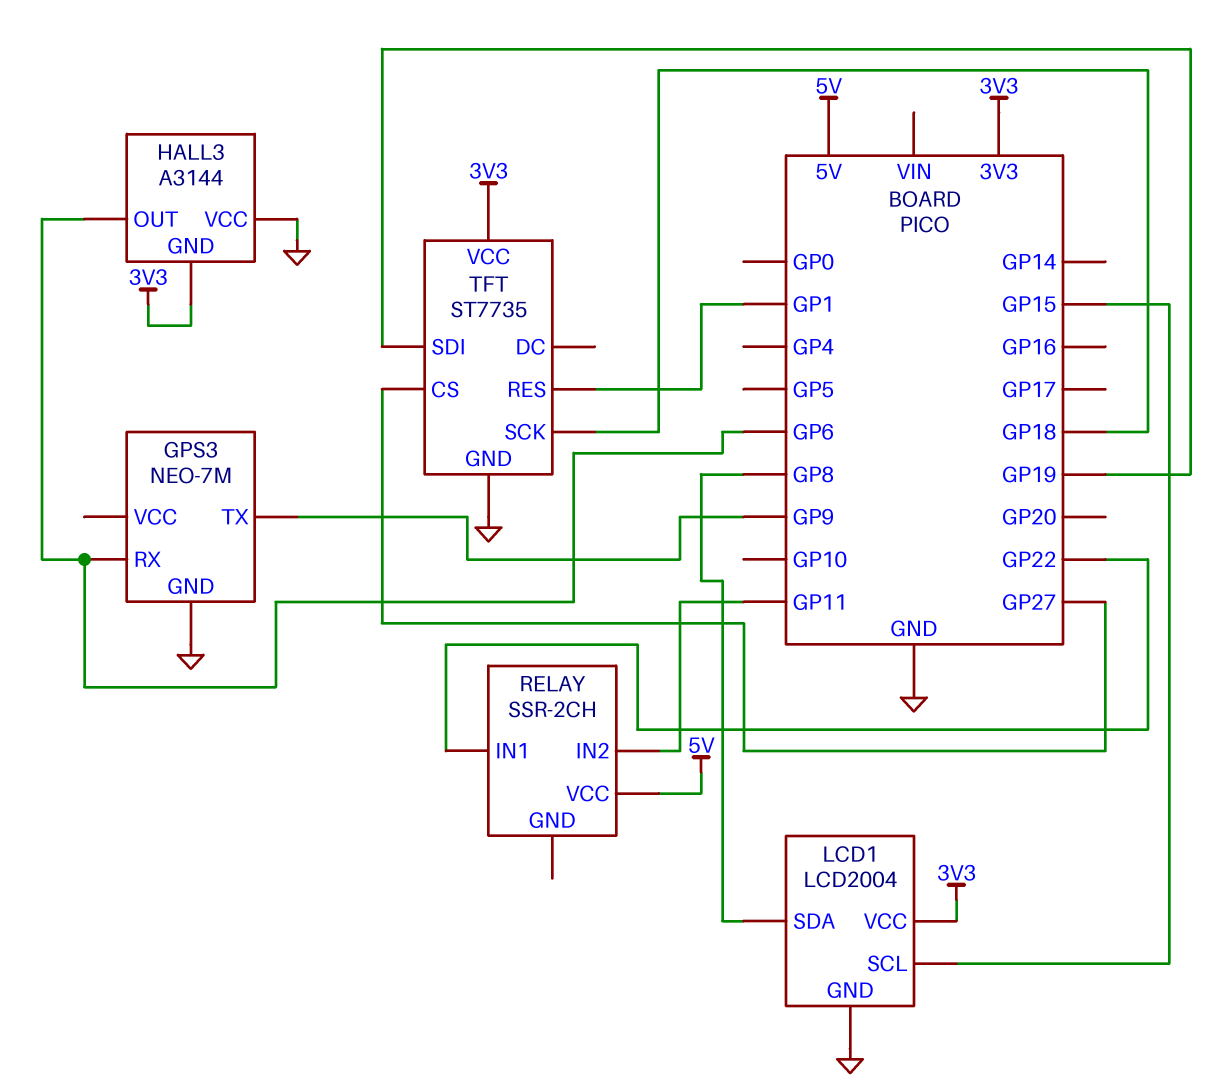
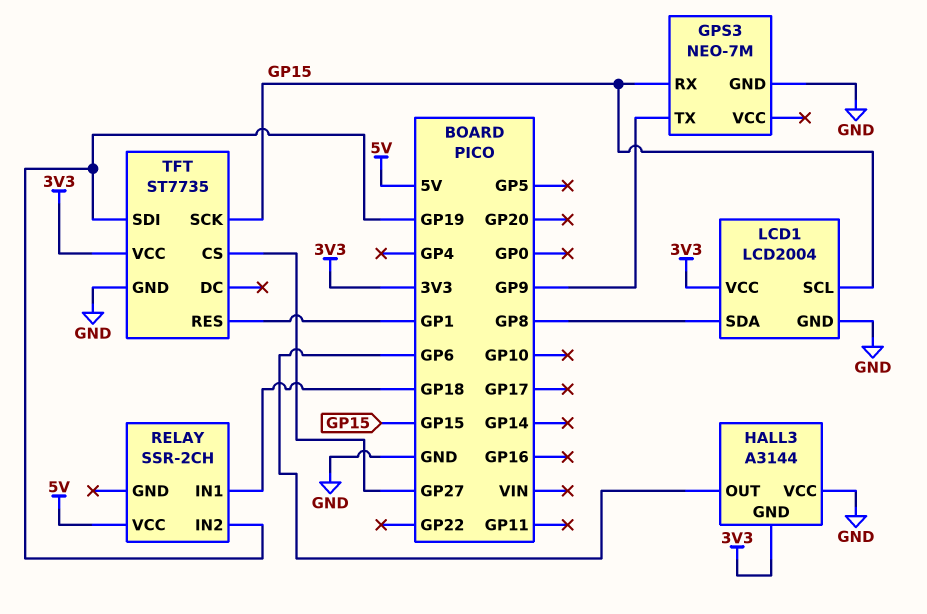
GPS3 pin RX: GP6 -> GP15
RELAY pin IN1: GP22 -> GP18
RELAY pin IN2: GP11 -> GP19
TFT pin SCK: GP18 -> GP15

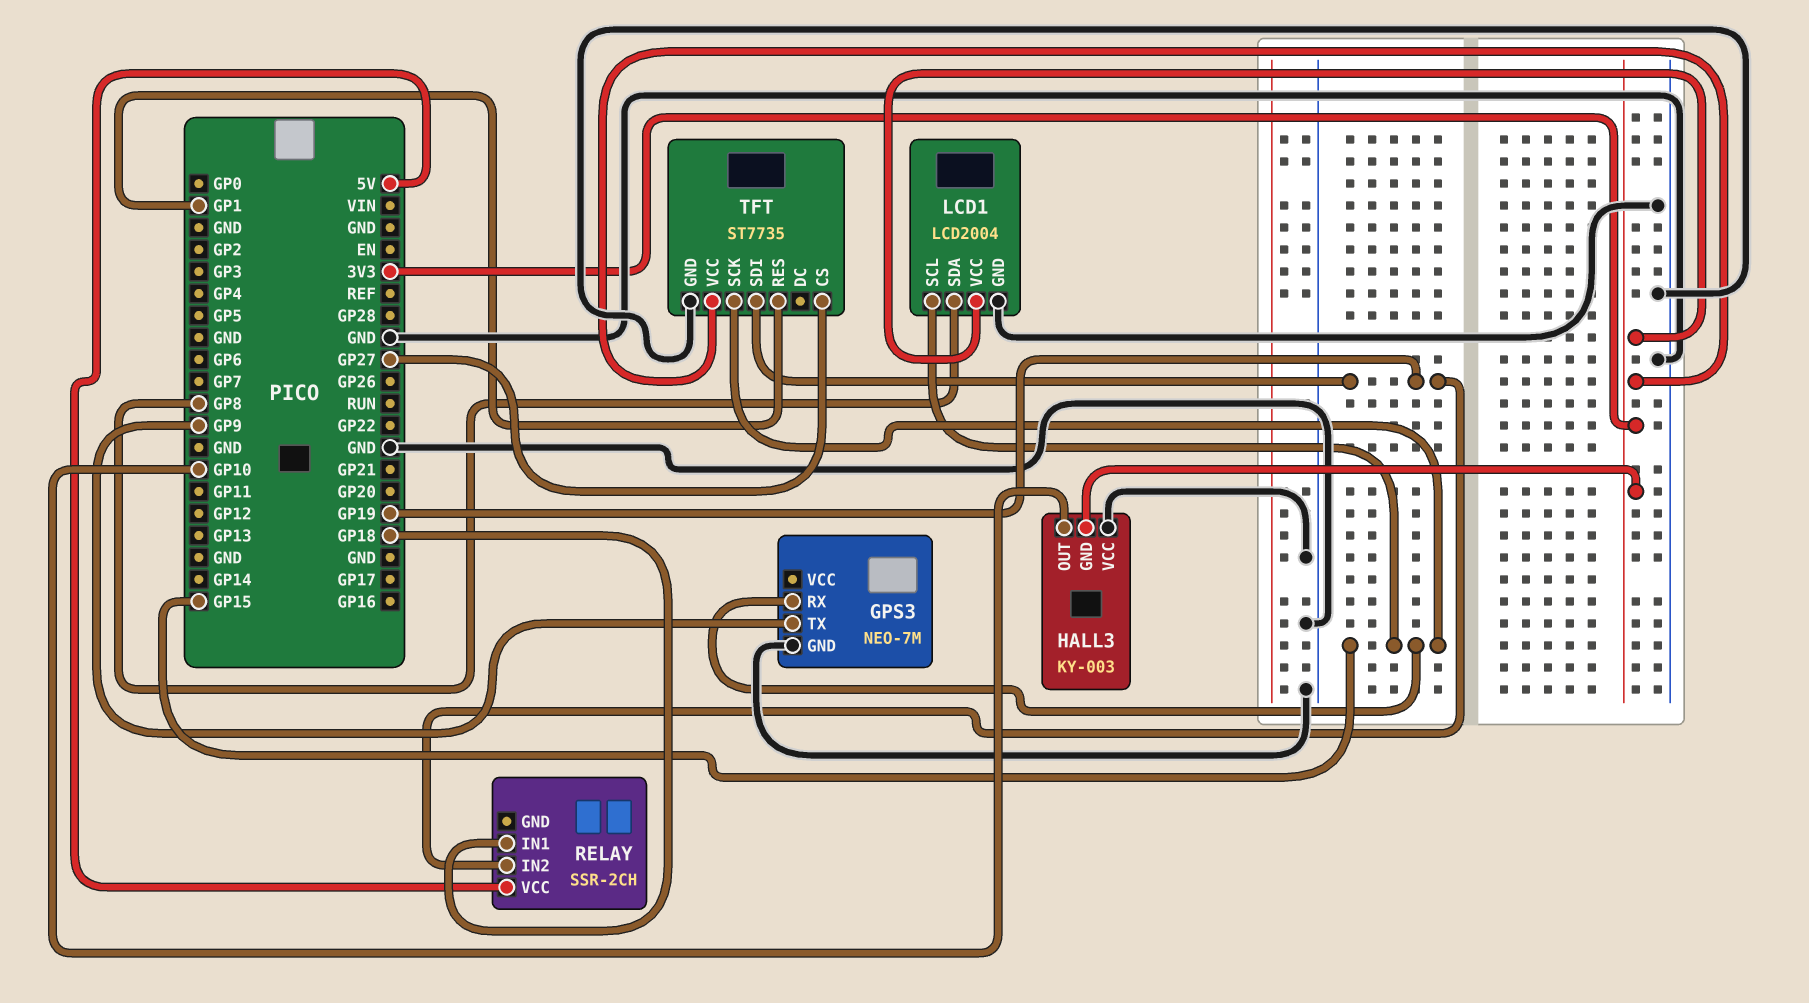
HALL3: A3144 -> KY-003
HALL3 pin OUT: GP6 -> GP10

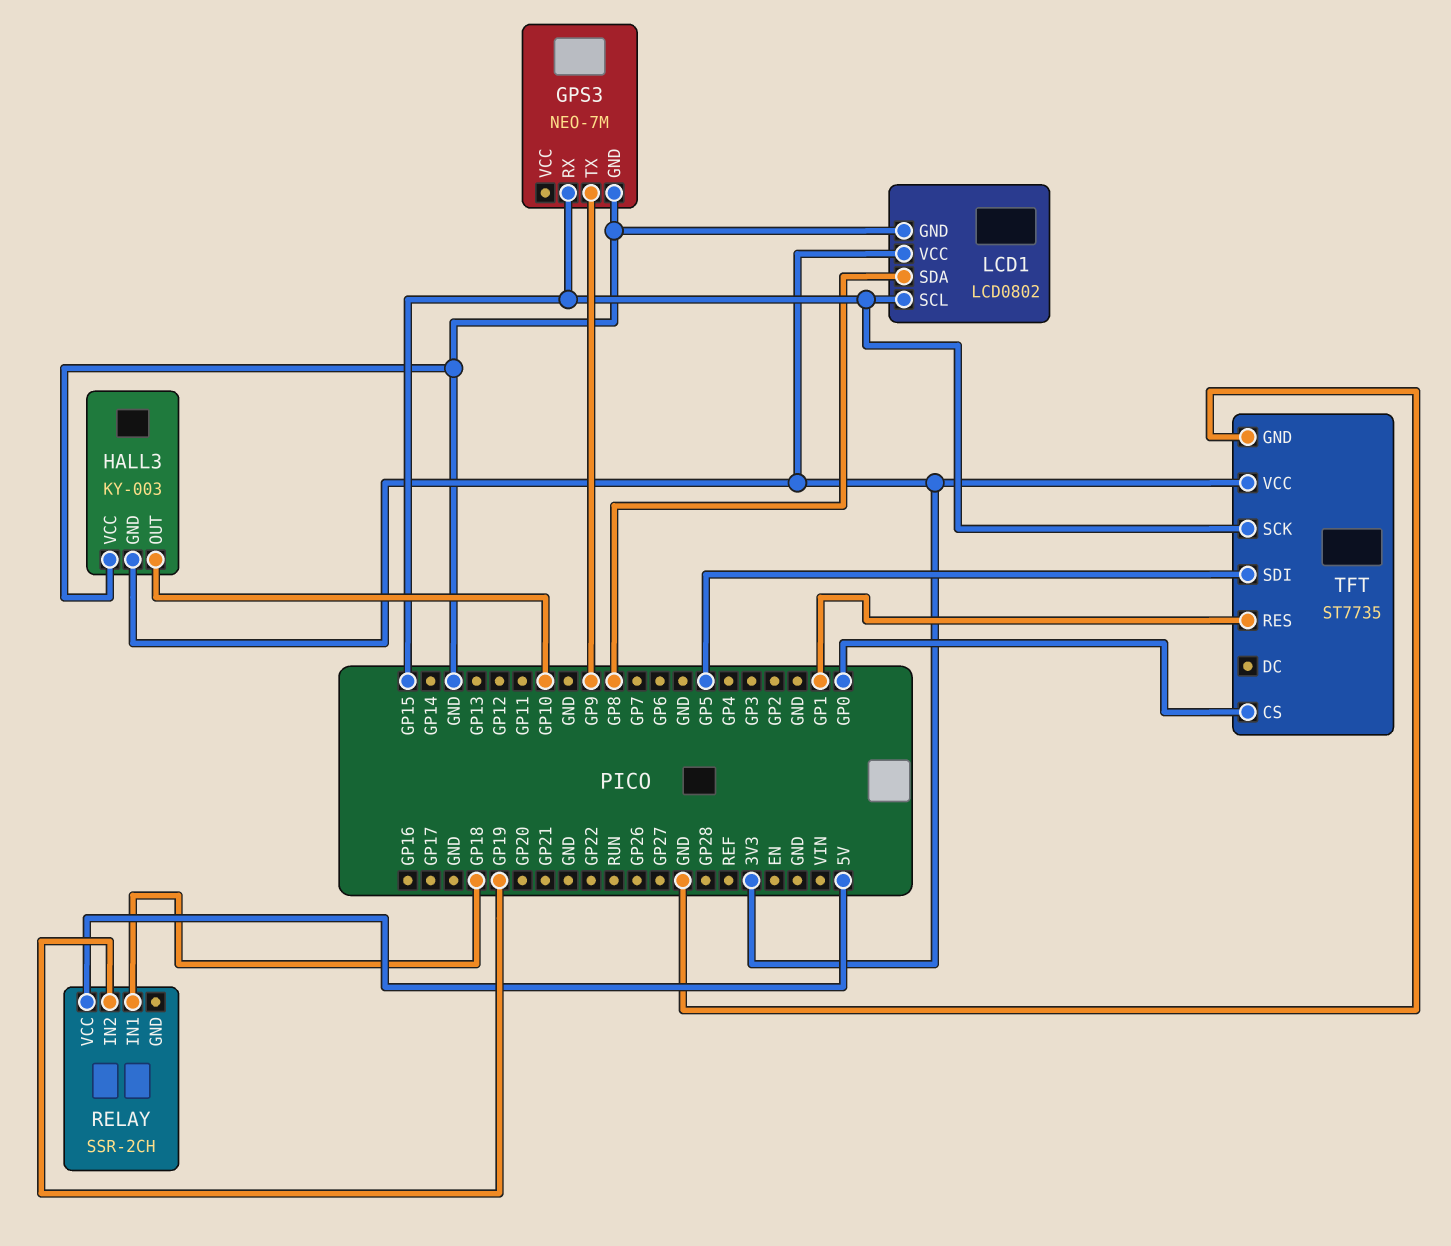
LCD1: LCD2004 -> LCD0802
TFT pin CS: GP27 -> GP0
TFT pin SDI: GP19 -> GP5

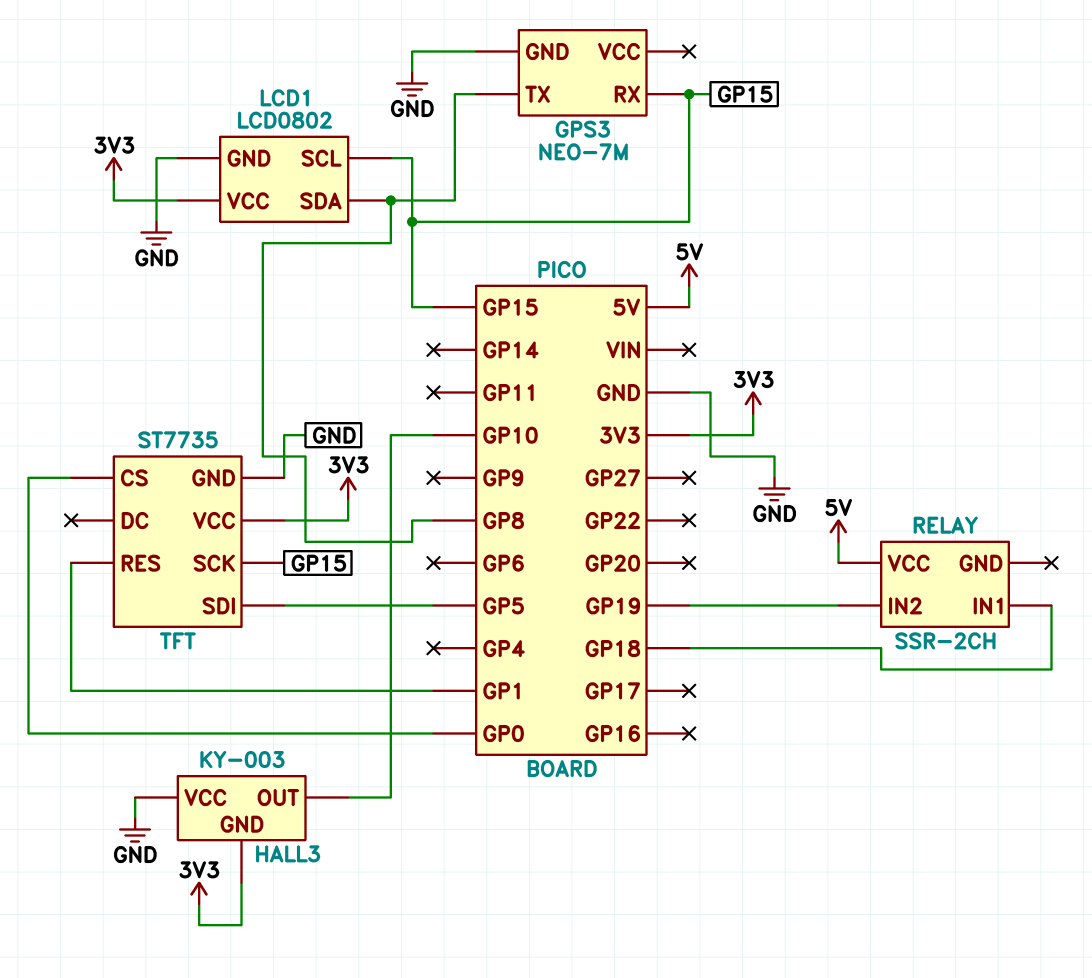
GPS3 pin TX: GP9 -> GP8

